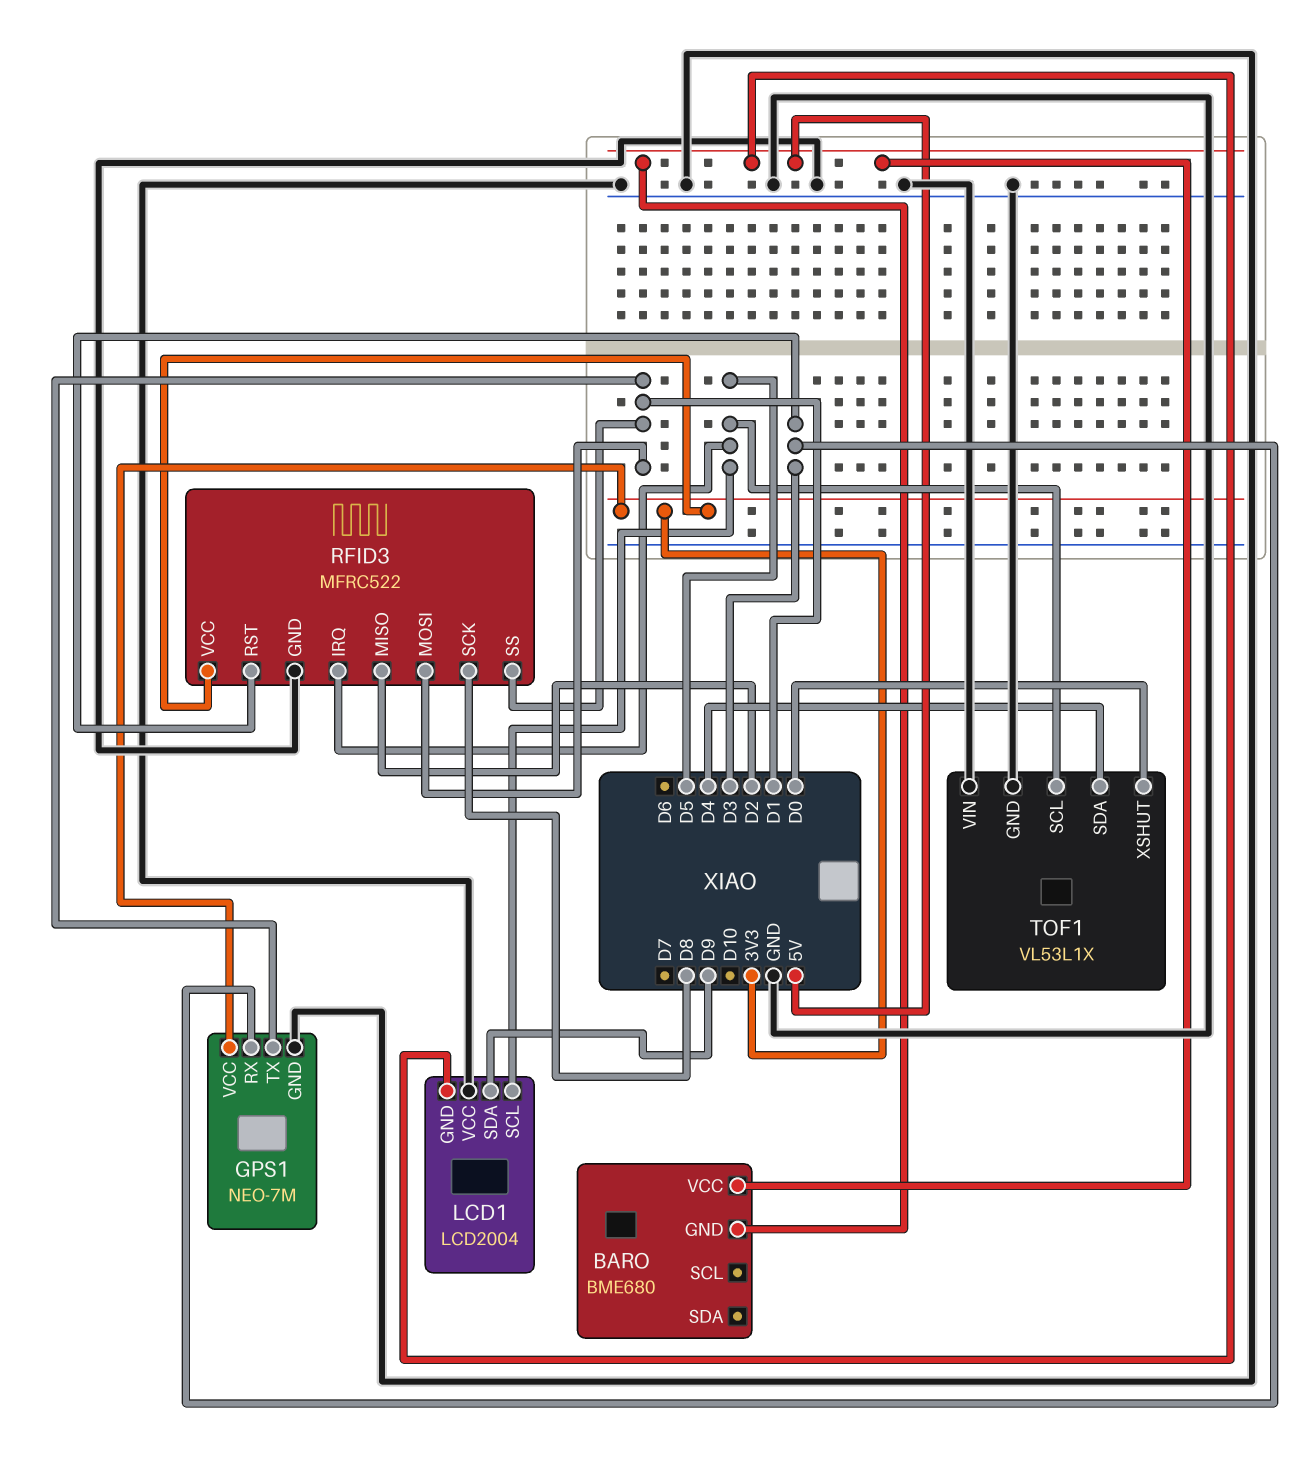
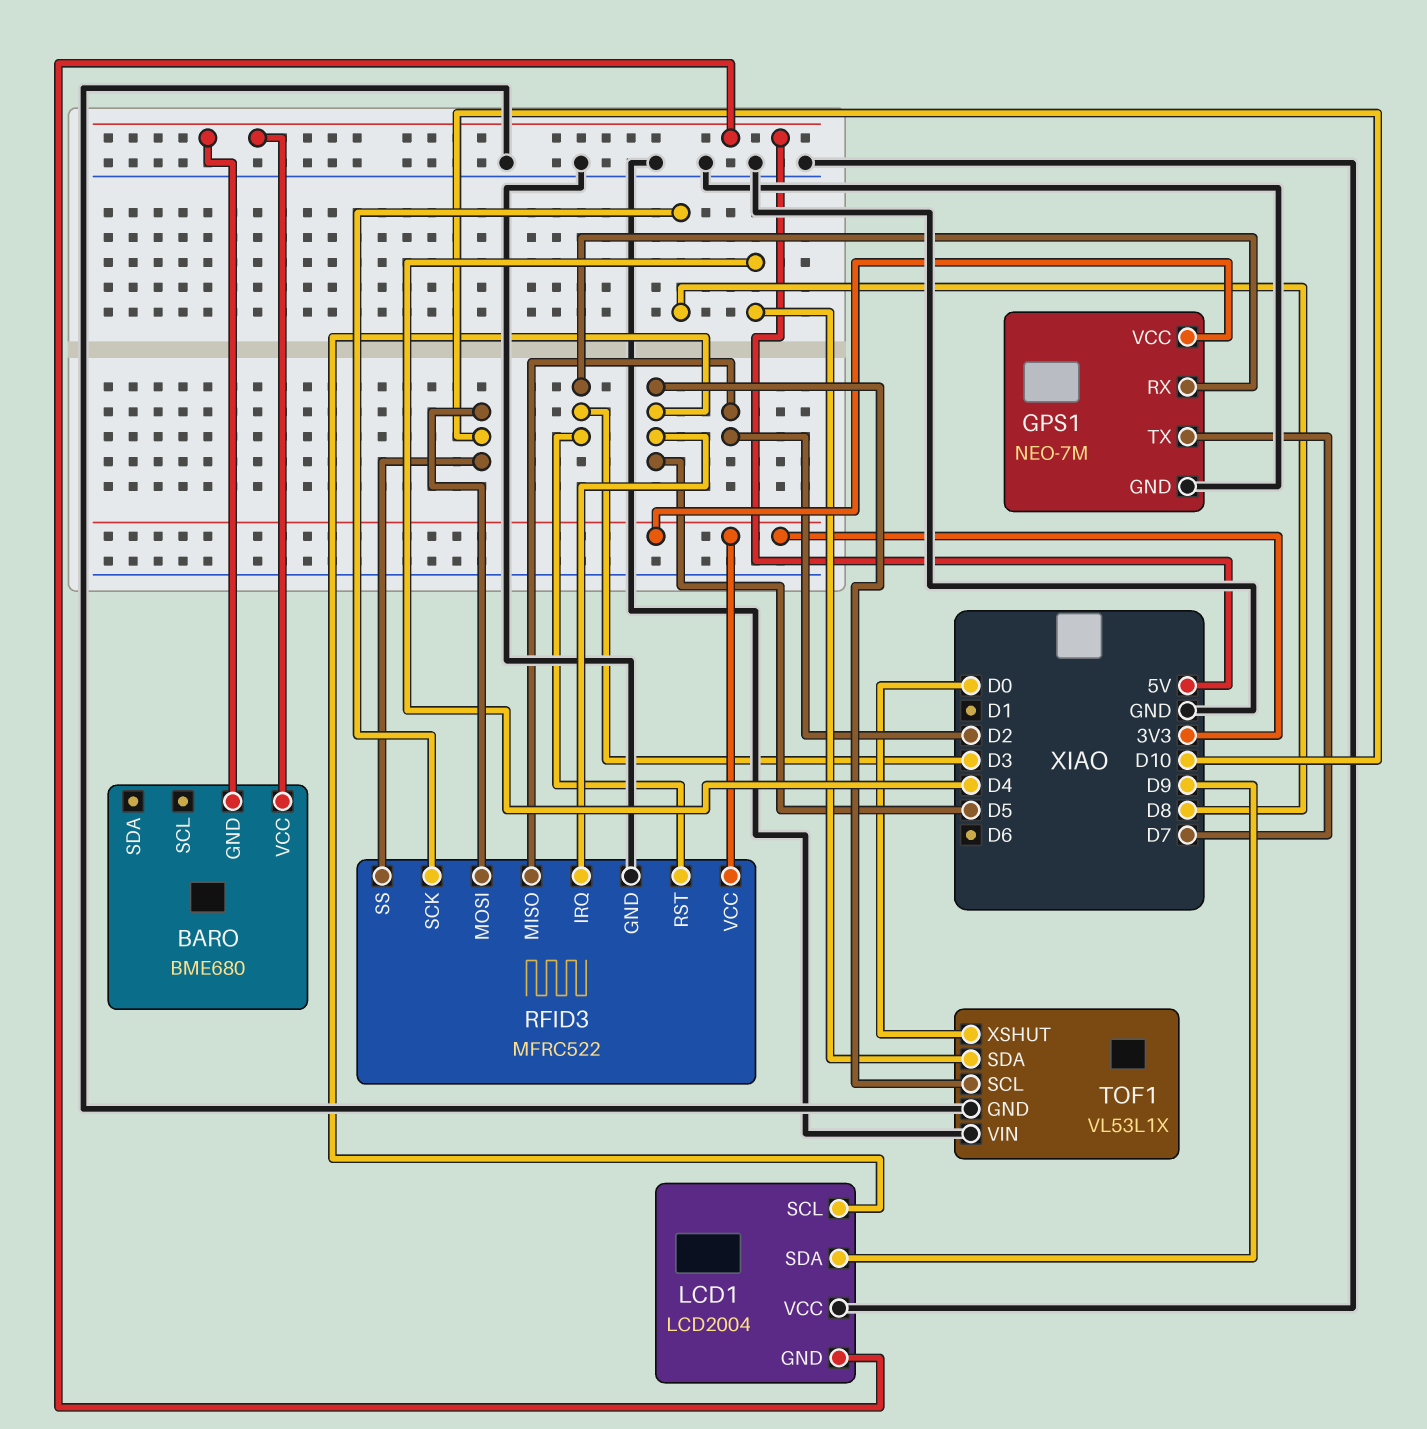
GPS1 pin TX: D1 -> D7
RFID3 pin MOSI: D1 -> D10
RFID3 pin SS: D1 -> D10

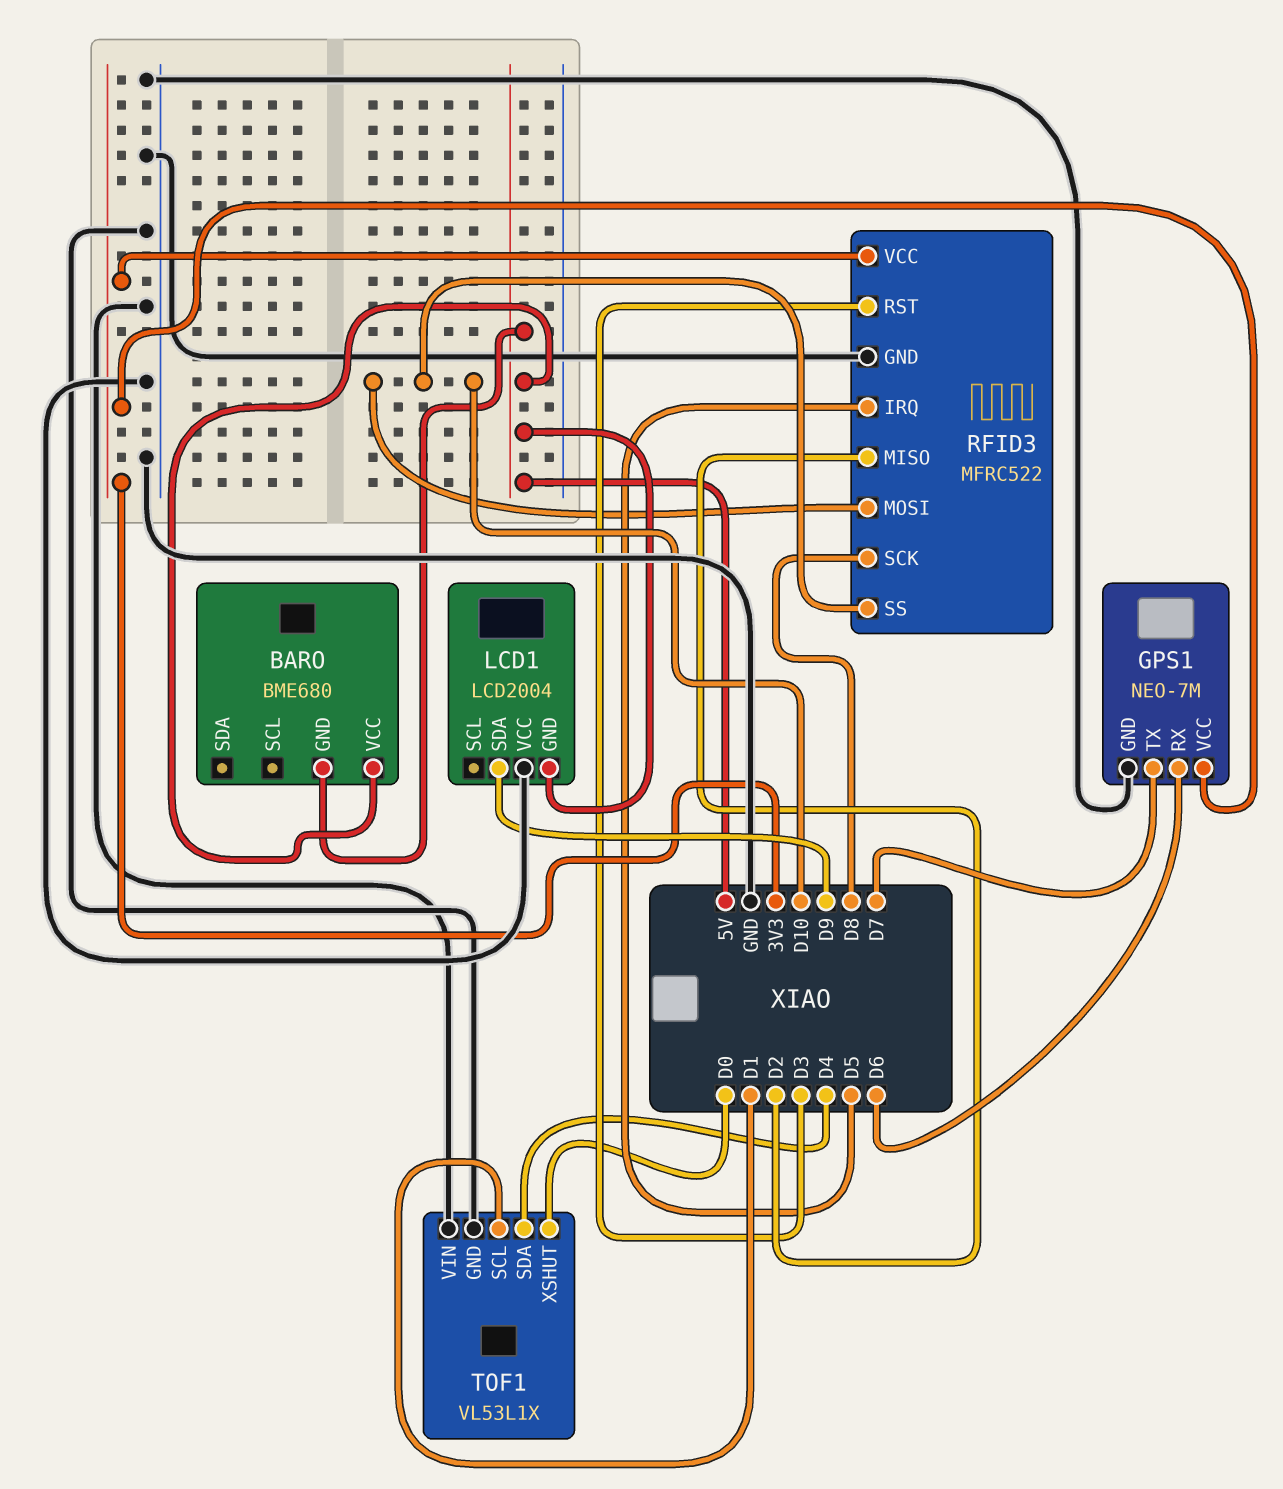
GPS1 pin RX: D3 -> D6
LCD1 pin SCL: D5 -> none
TOF1 pin SCL: D5 -> D1

